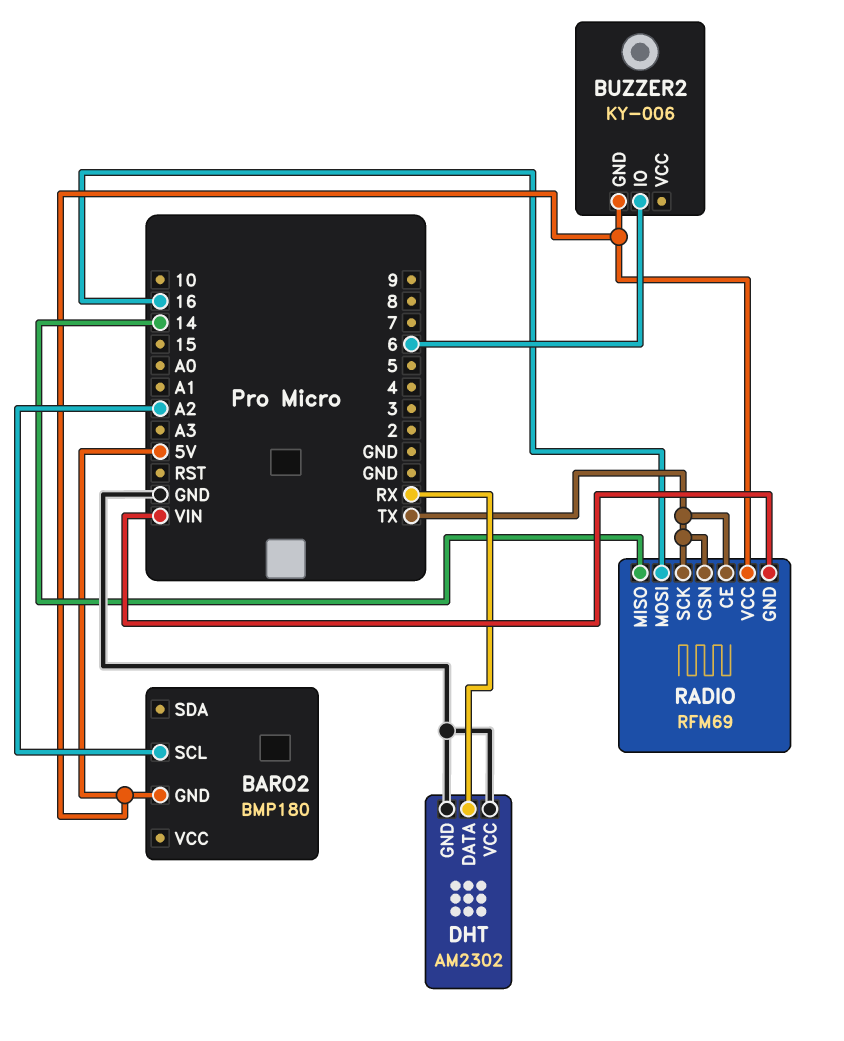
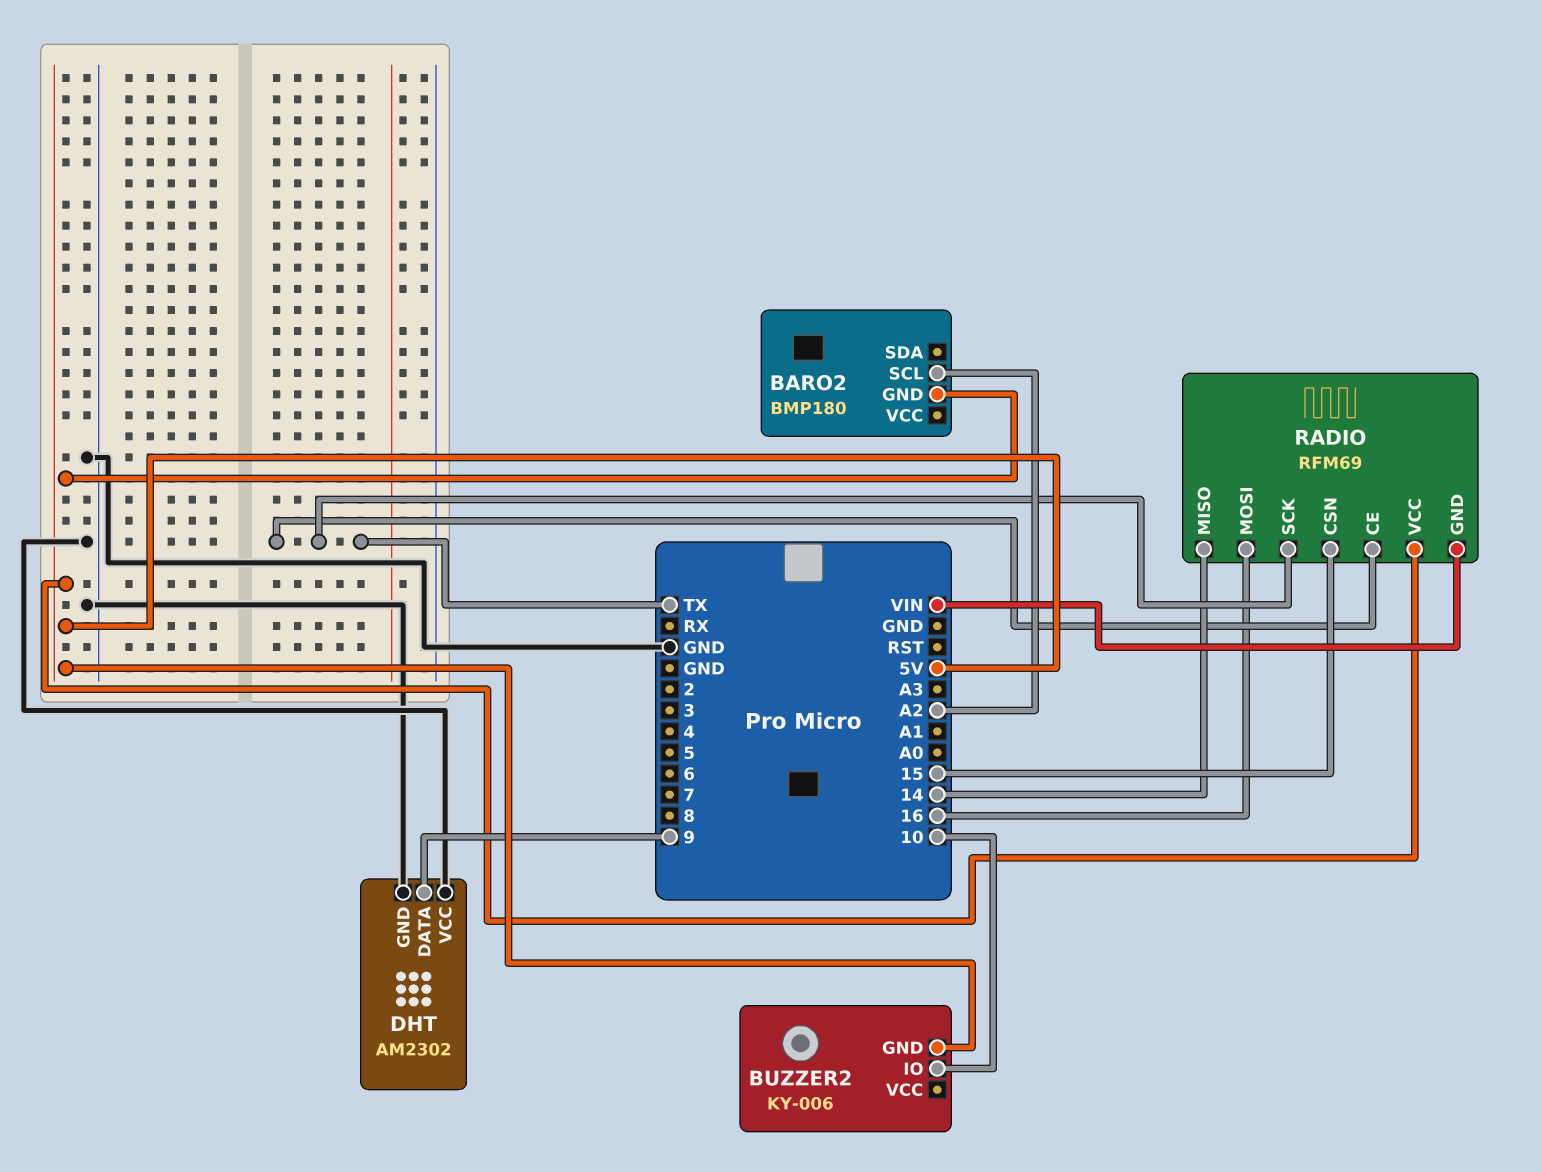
BUZZER2 pin IO: 6 -> 10
DHT pin DATA: RX -> 9
RADIO pin CSN: TX -> 15

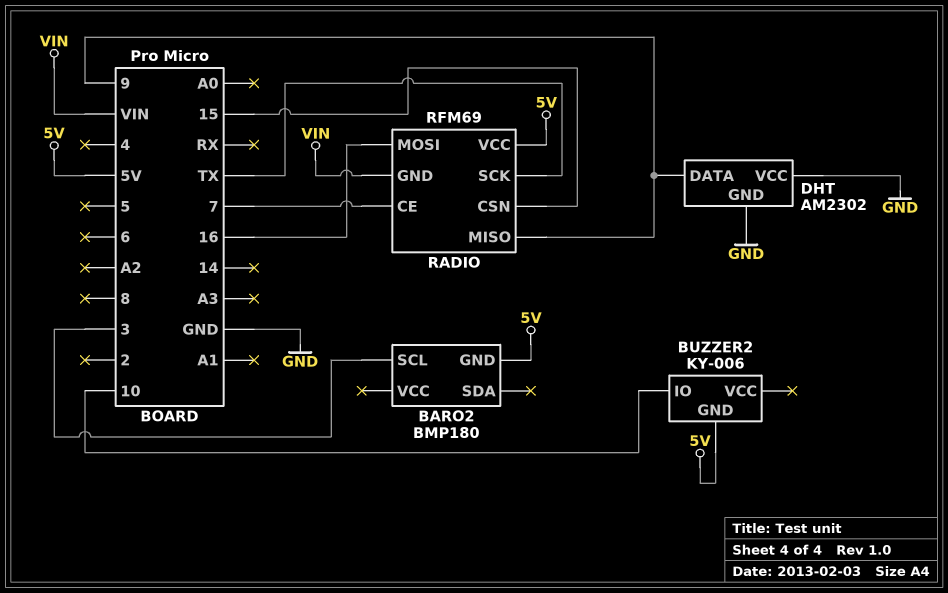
BARO2 pin SCL: A2 -> 3
RADIO pin CE: TX -> 7
RADIO pin MISO: 14 -> 9

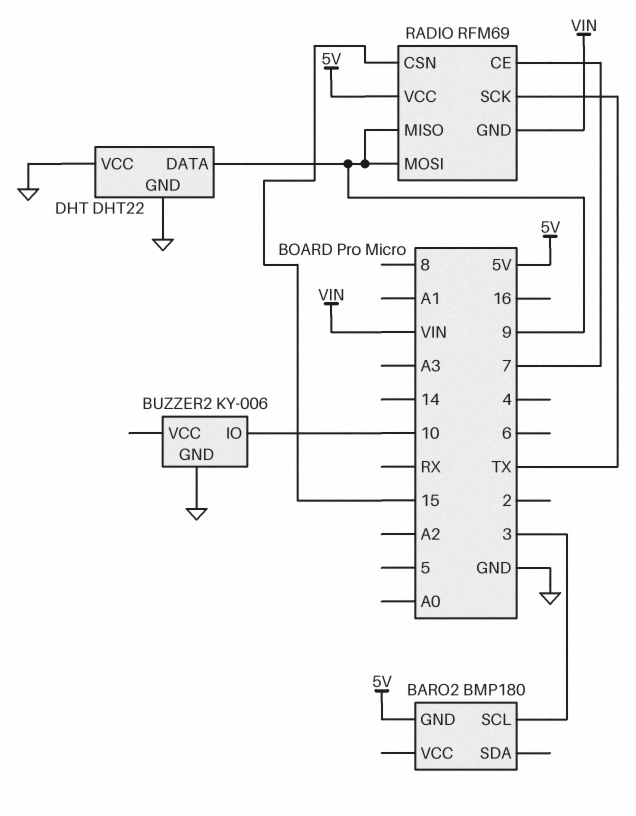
BUZZER2 pin GND: 5V -> GND
DHT: AM2302 -> DHT22
RADIO pin MOSI: 16 -> 9

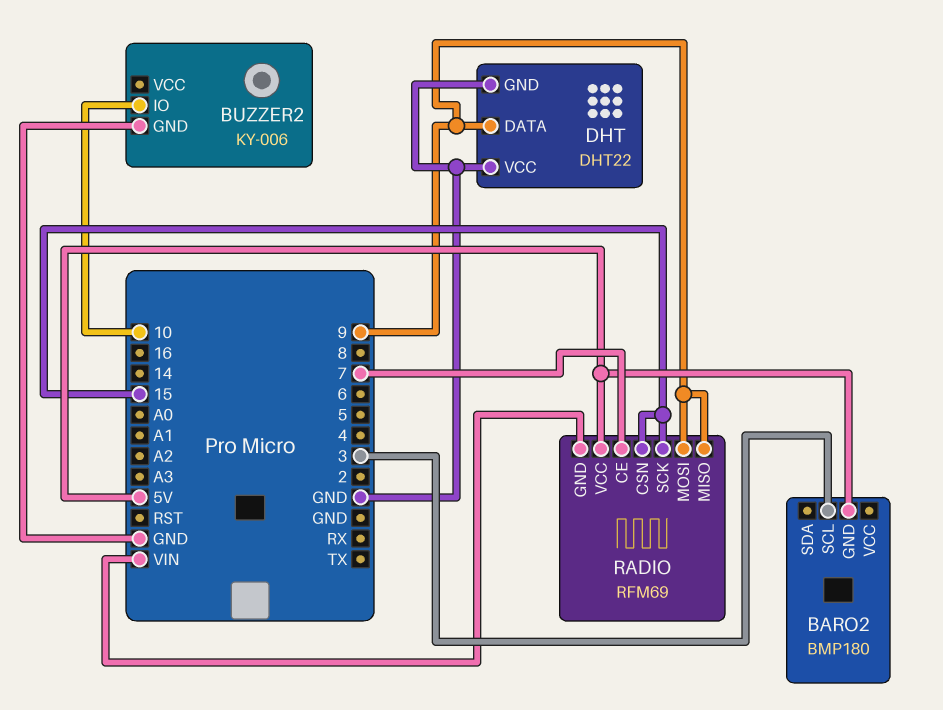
RADIO pin SCK: TX -> 15

